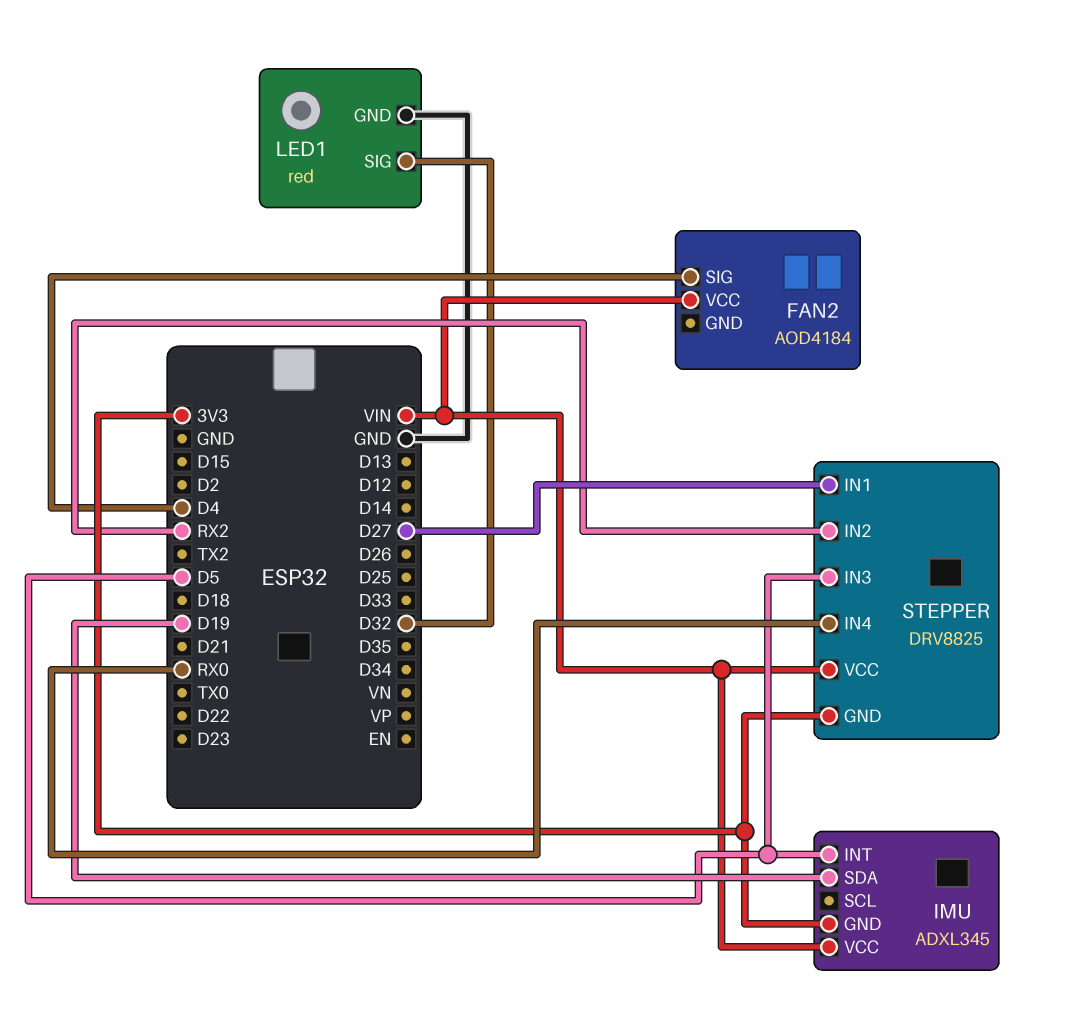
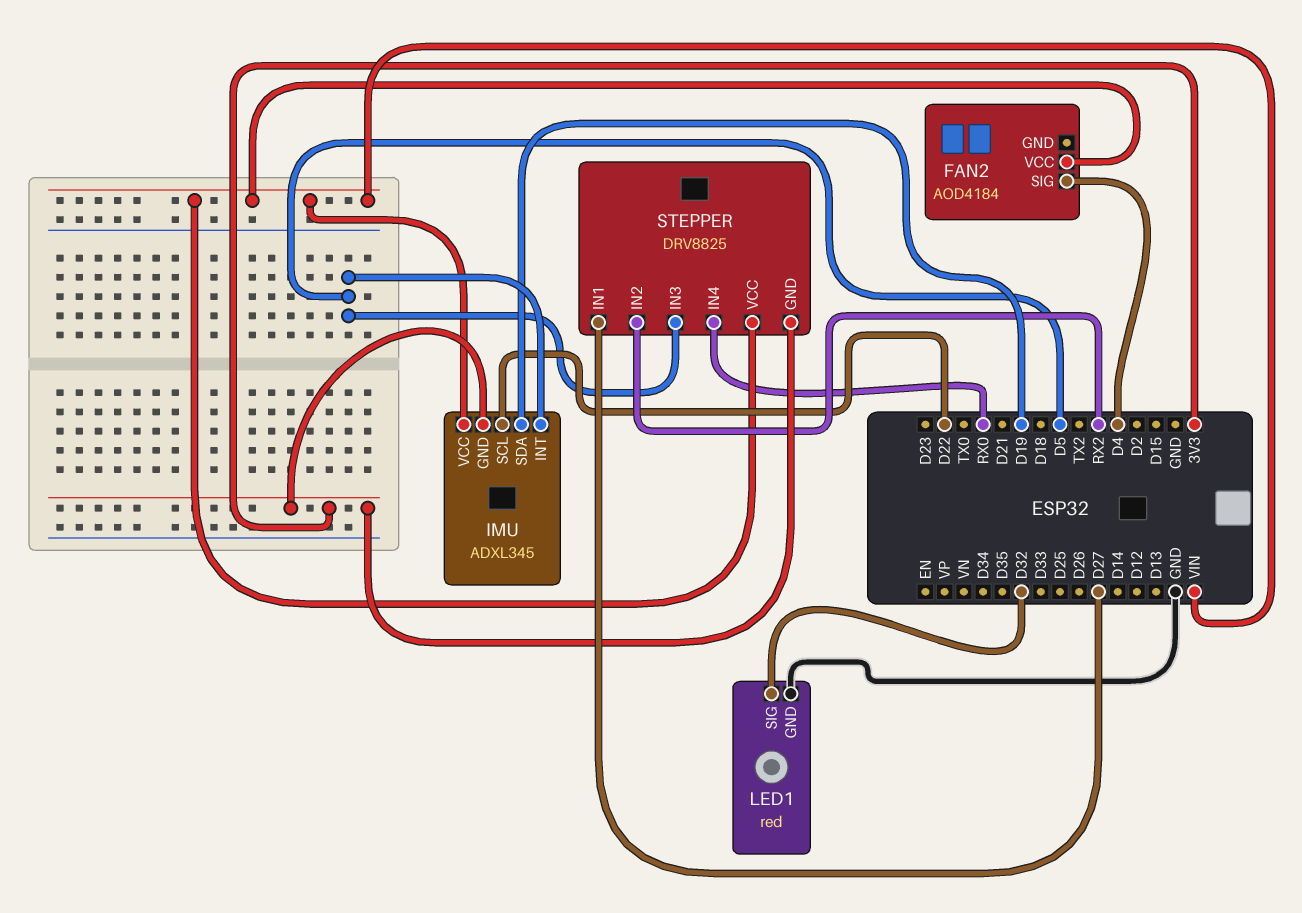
IMU pin SCL: none -> D22

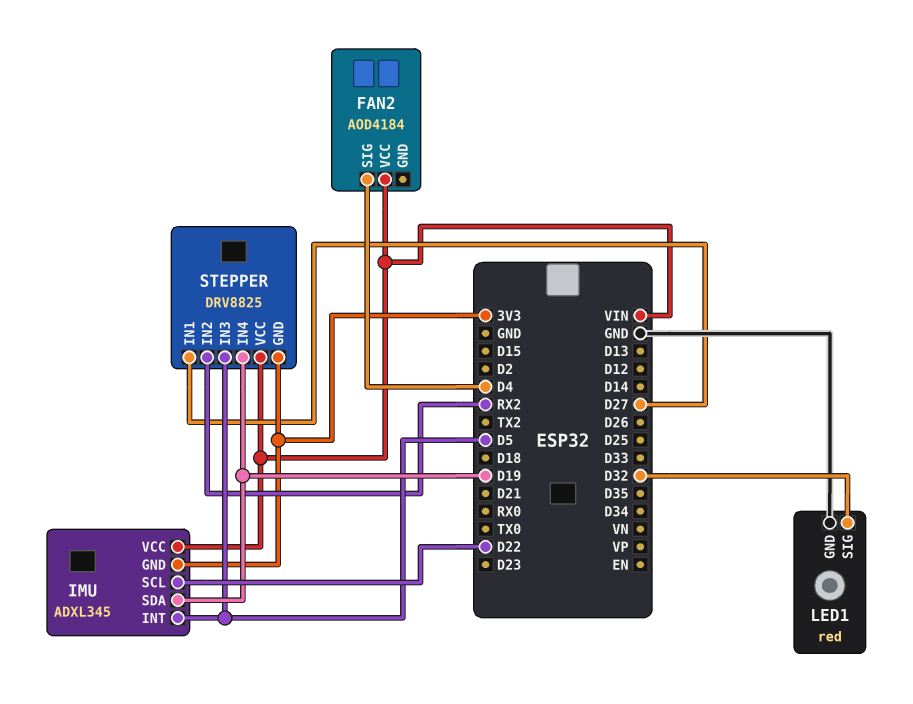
STEPPER pin IN4: RX0 -> D19

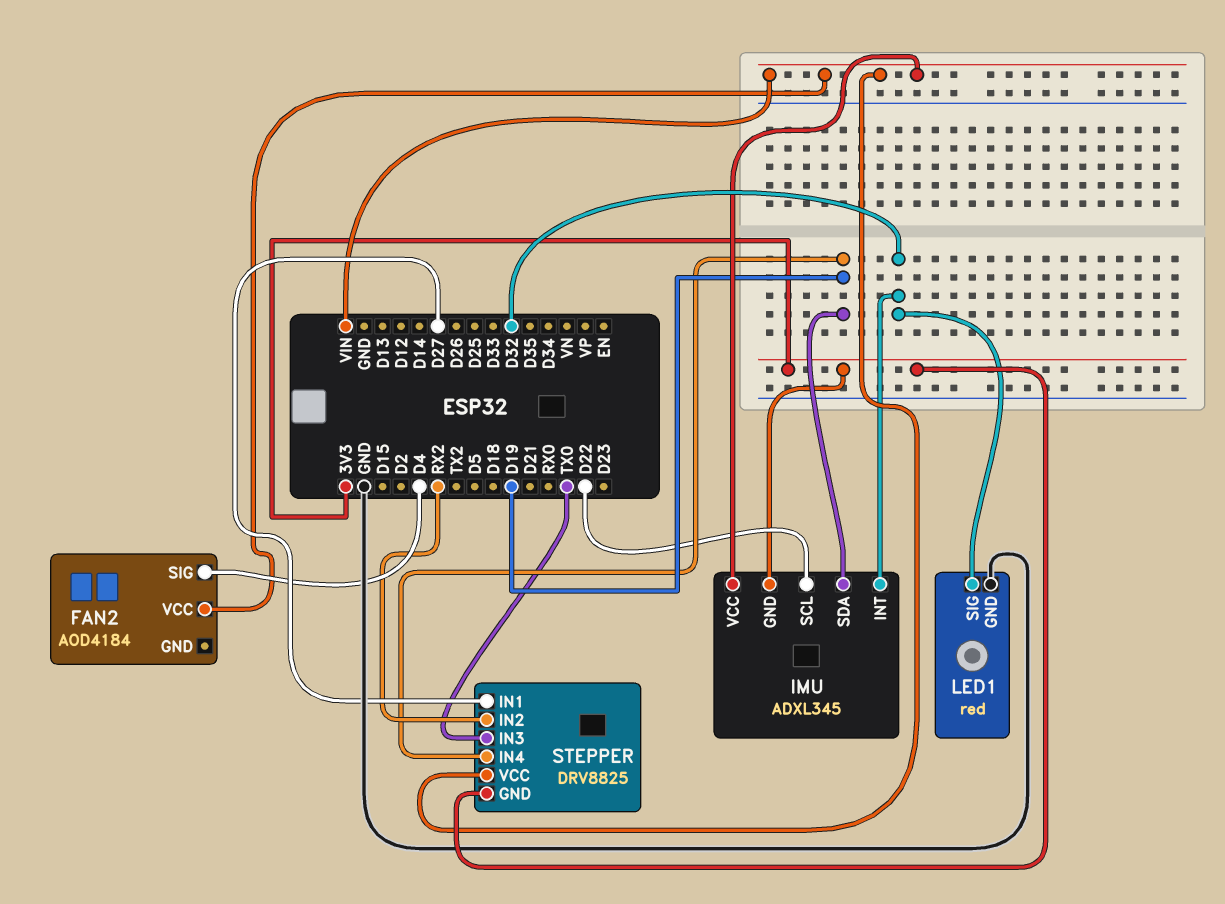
IMU pin INT: D5 -> D32
STEPPER pin IN3: D5 -> TX0

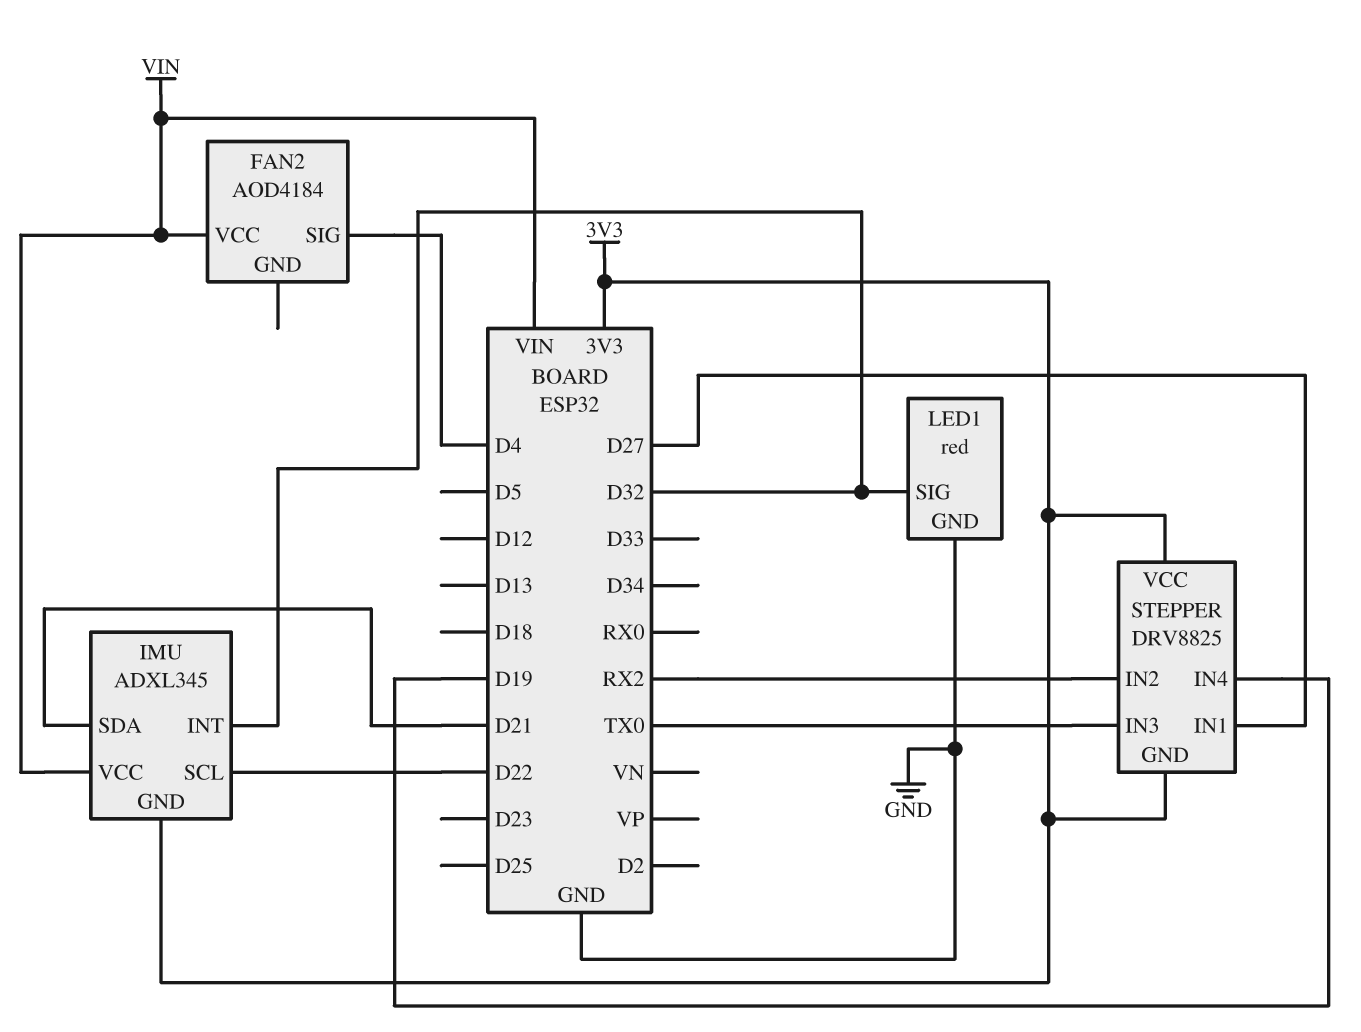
IMU pin SDA: D19 -> D21
STEPPER pin VCC: VIN -> 3V3

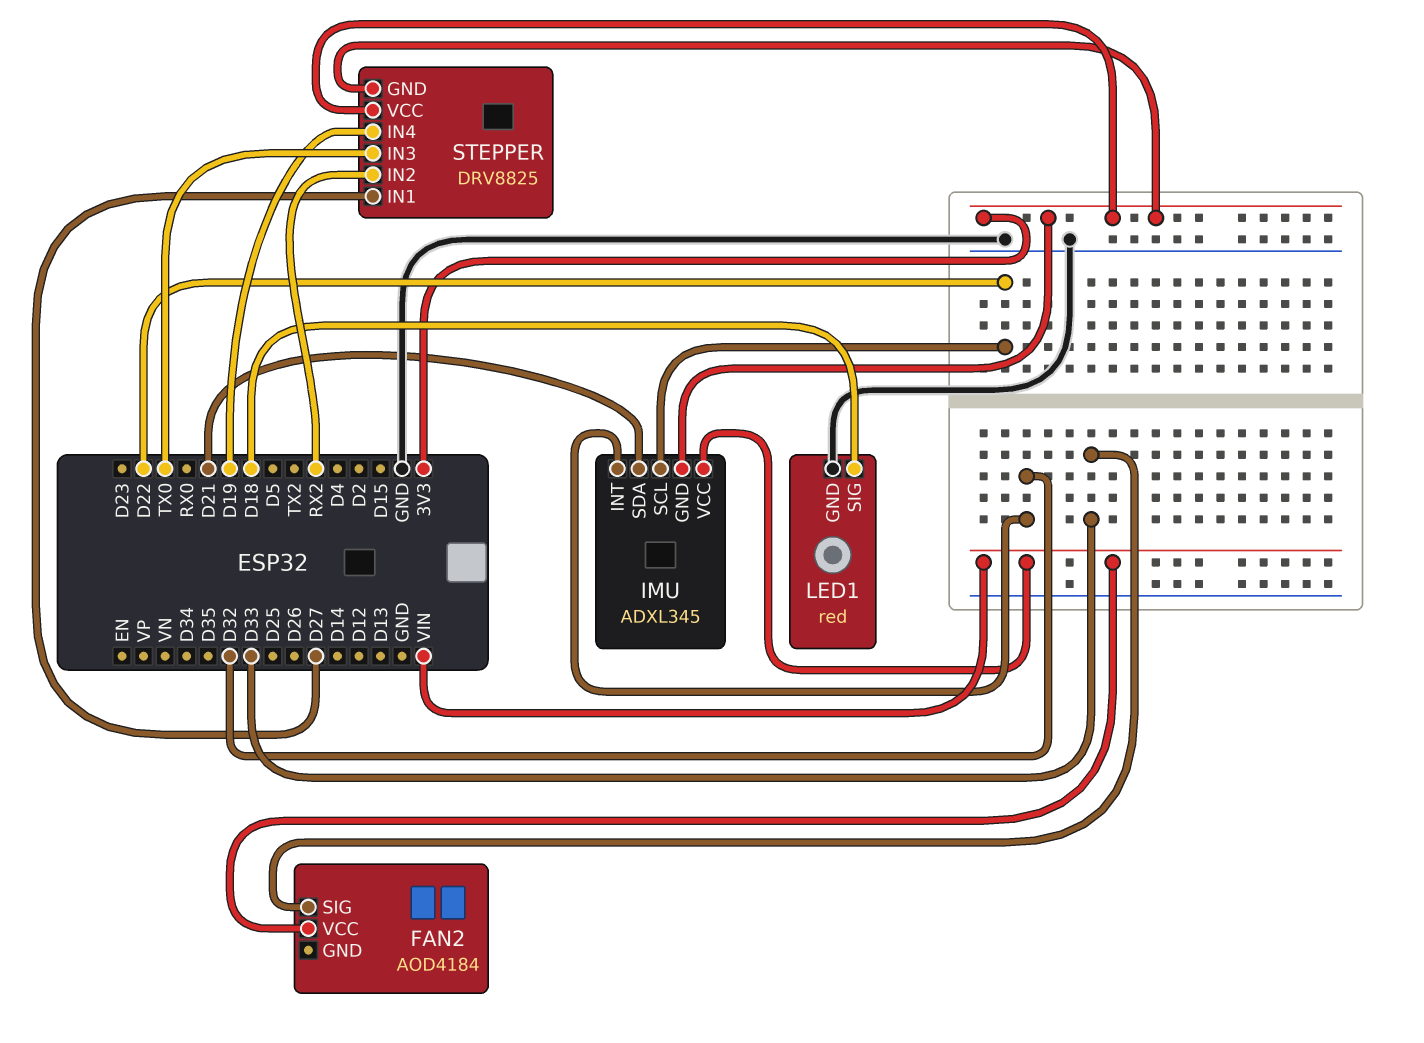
FAN2 pin SIG: D4 -> D33
LED1 pin SIG: D32 -> D18

